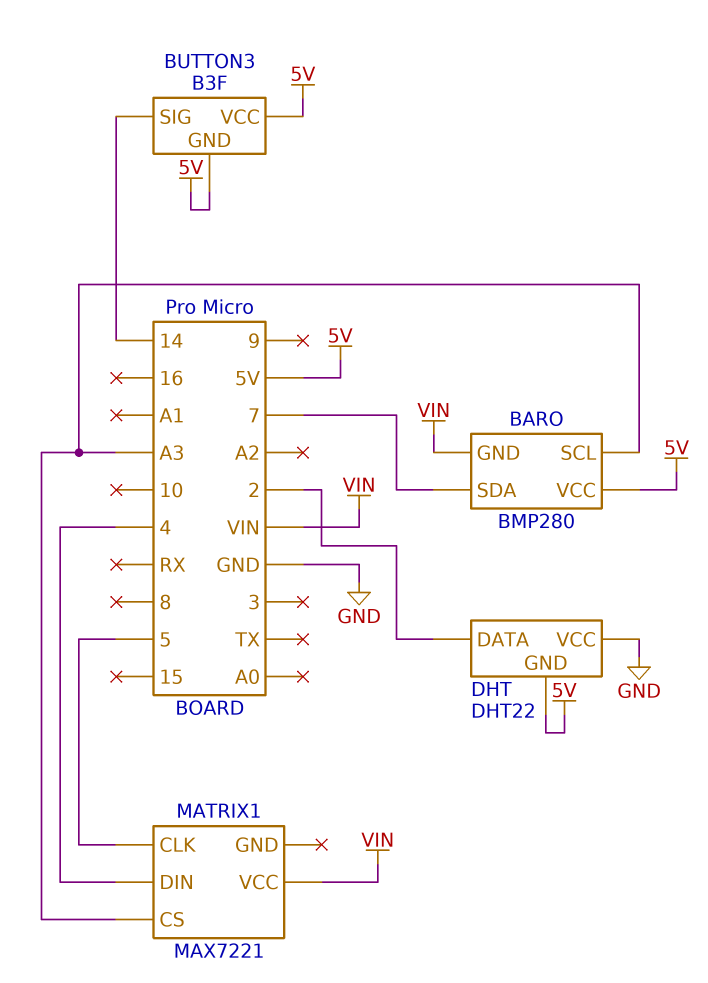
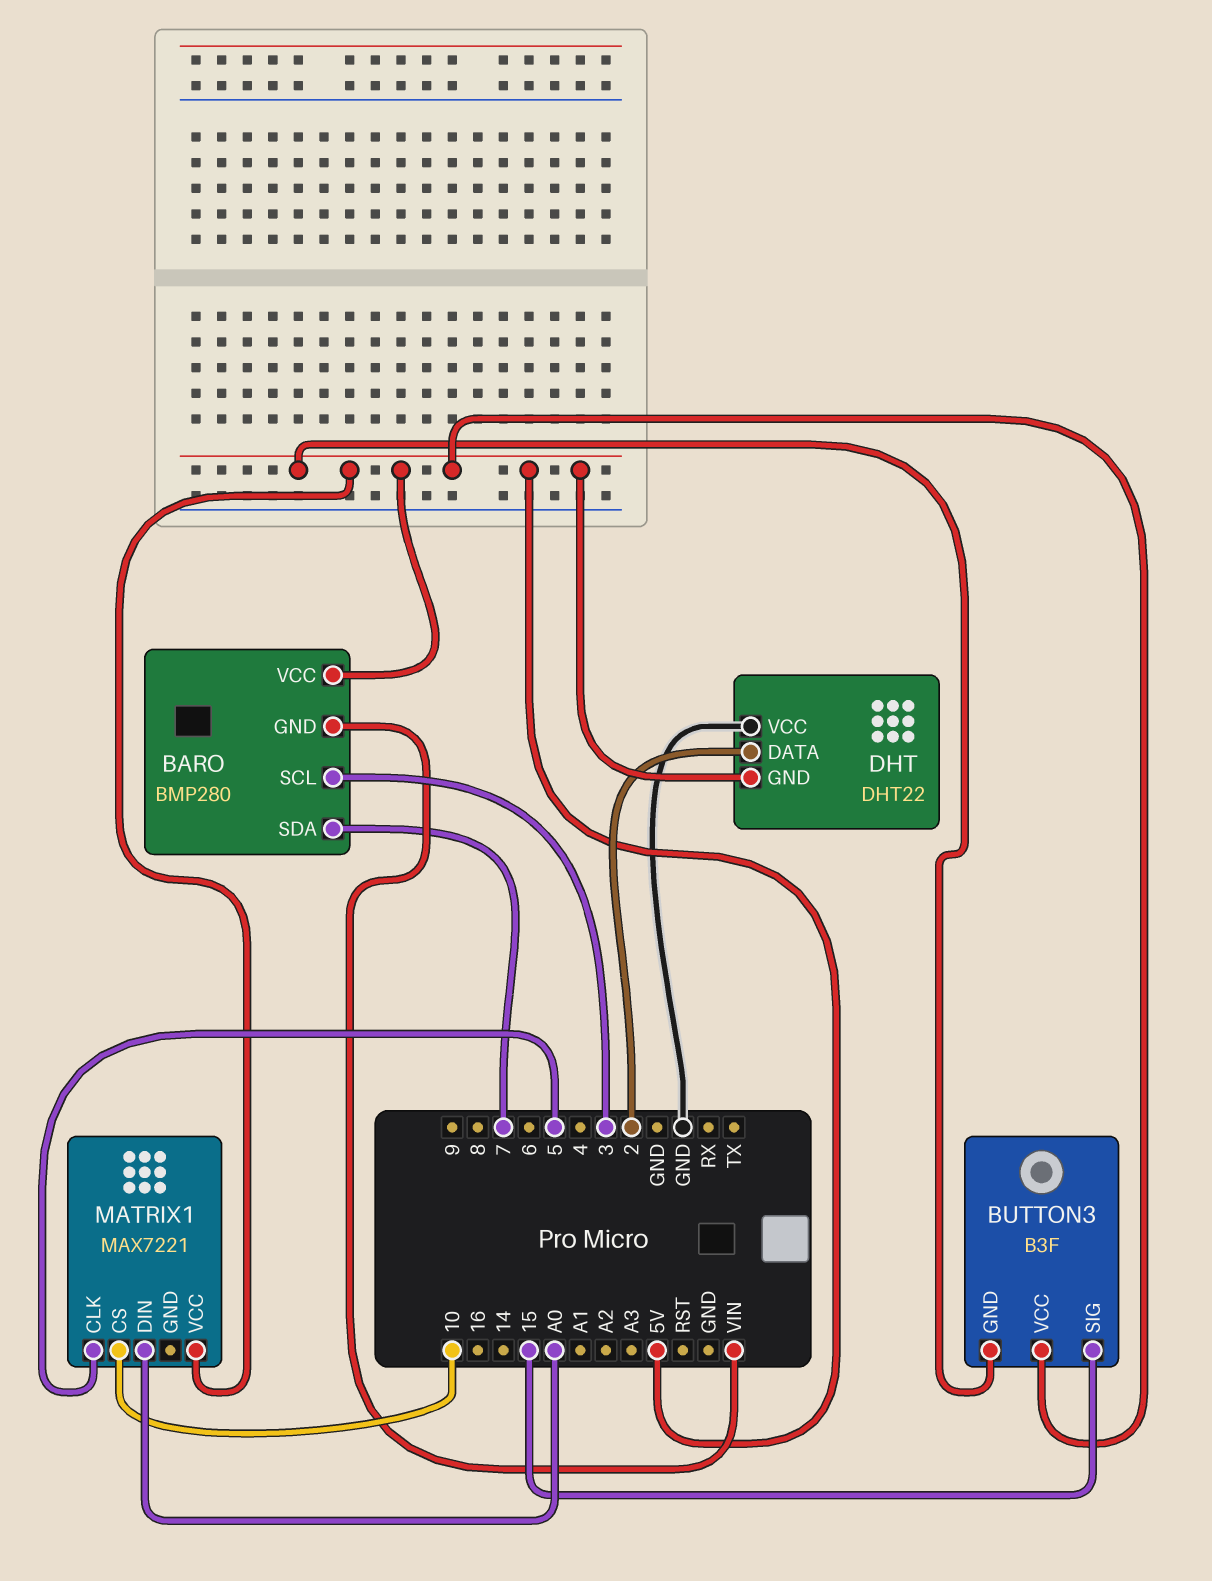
BARO pin SCL: A3 -> 3
BUTTON3 pin SIG: 14 -> 15
MATRIX1 pin CS: A3 -> 10
MATRIX1 pin DIN: 4 -> A0
MATRIX1 pin VCC: VIN -> 5V

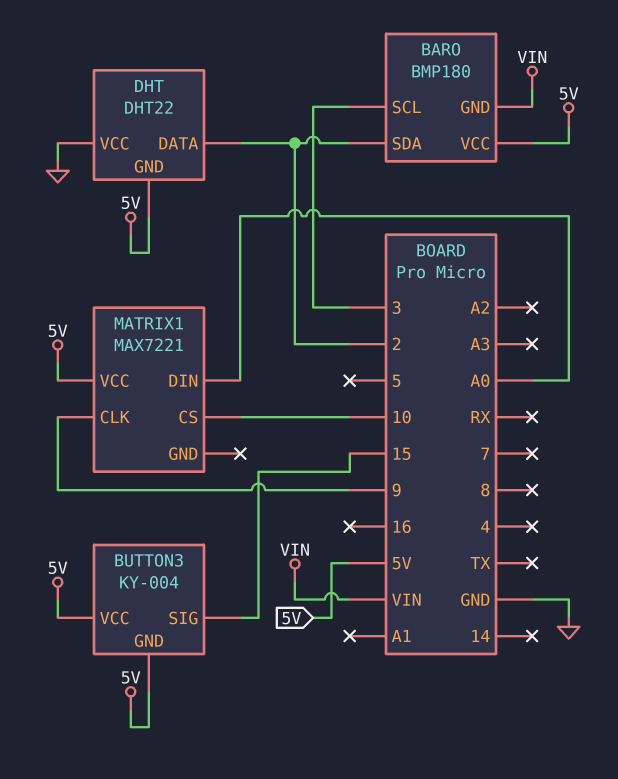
BARO: BMP280 -> BMP180
BARO pin SDA: 7 -> 2
BUTTON3: B3F -> KY-004
MATRIX1 pin CLK: 5 -> 9

